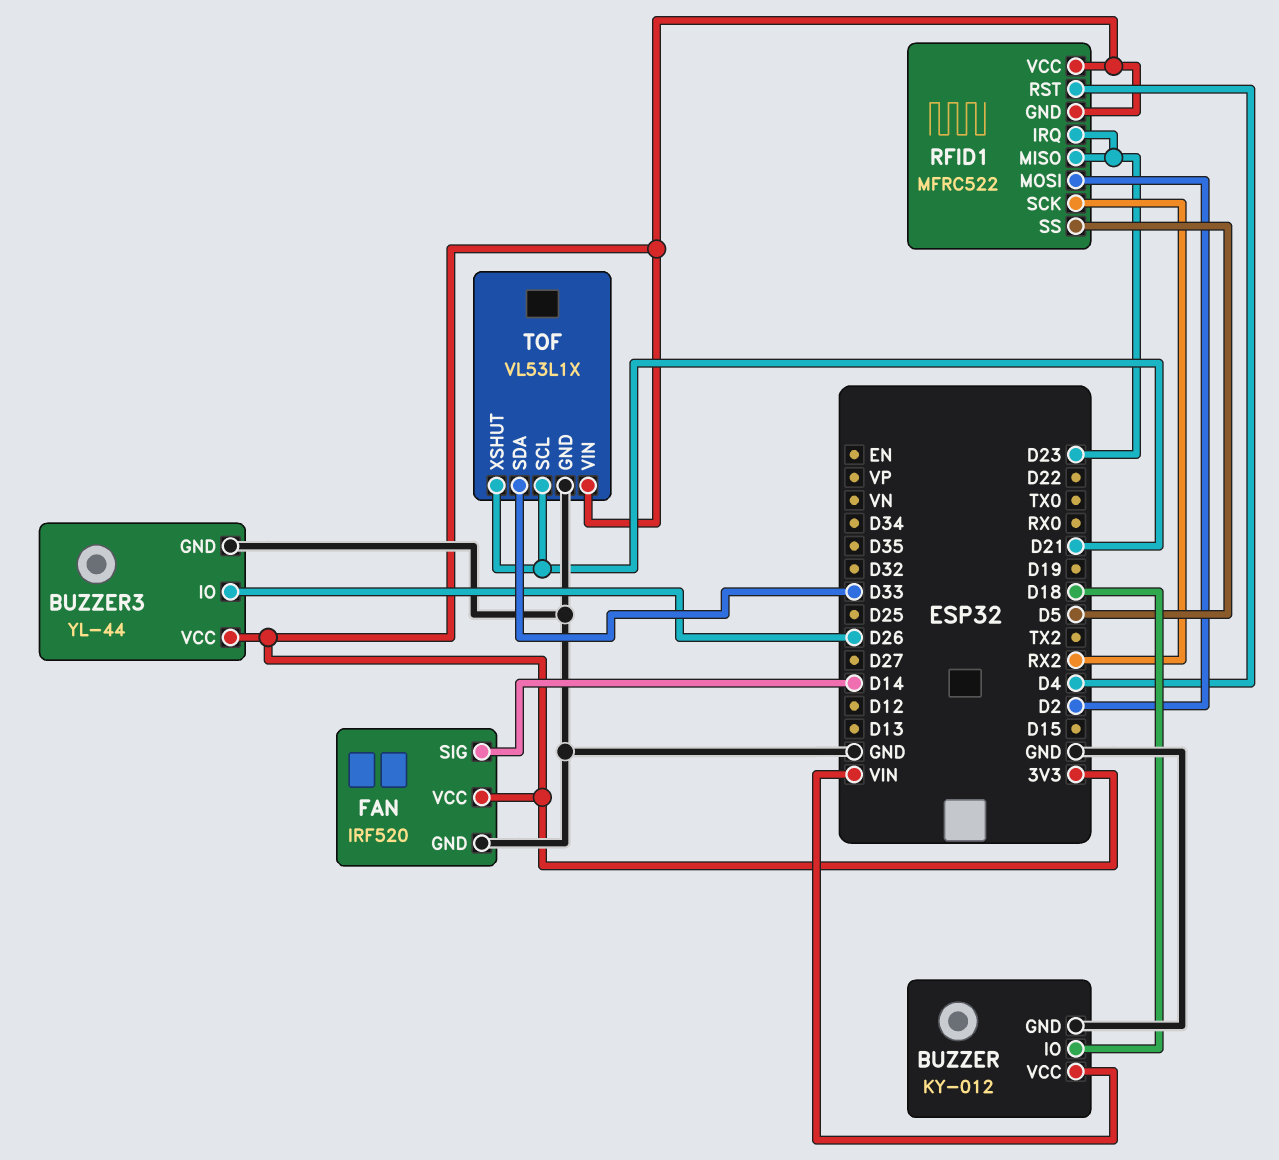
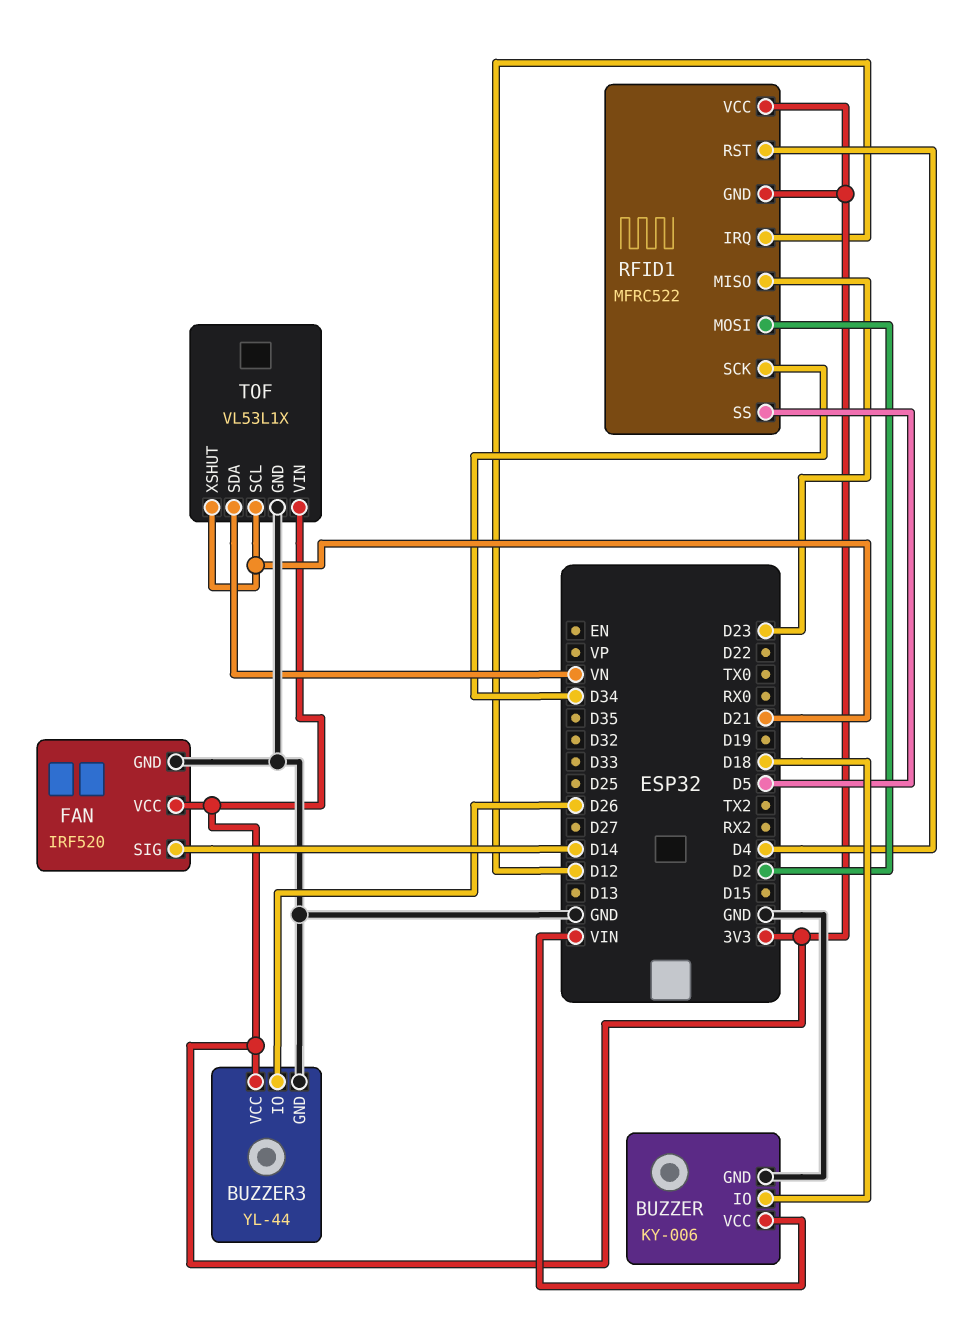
BUZZER: KY-012 -> KY-006
RFID1 pin IRQ: D23 -> D12
RFID1 pin SCK: RX2 -> D34
TOF pin SDA: D33 -> VN

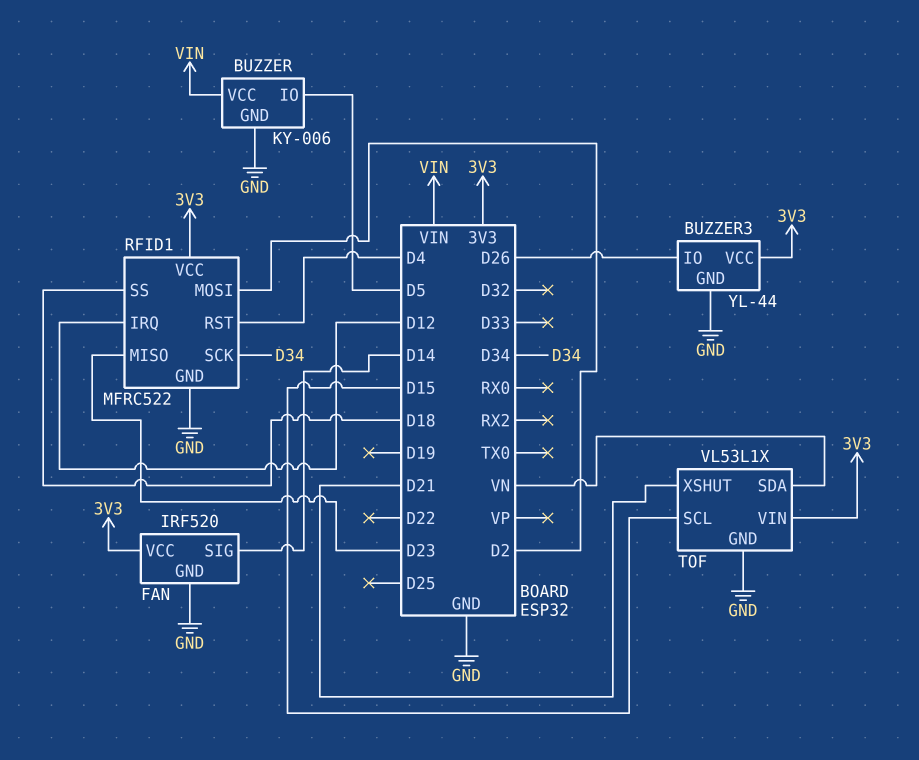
BUZZER pin IO: D18 -> D5
RFID1 pin GND: 3V3 -> GND
RFID1 pin SS: D5 -> D18
TOF pin SCL: D21 -> D15

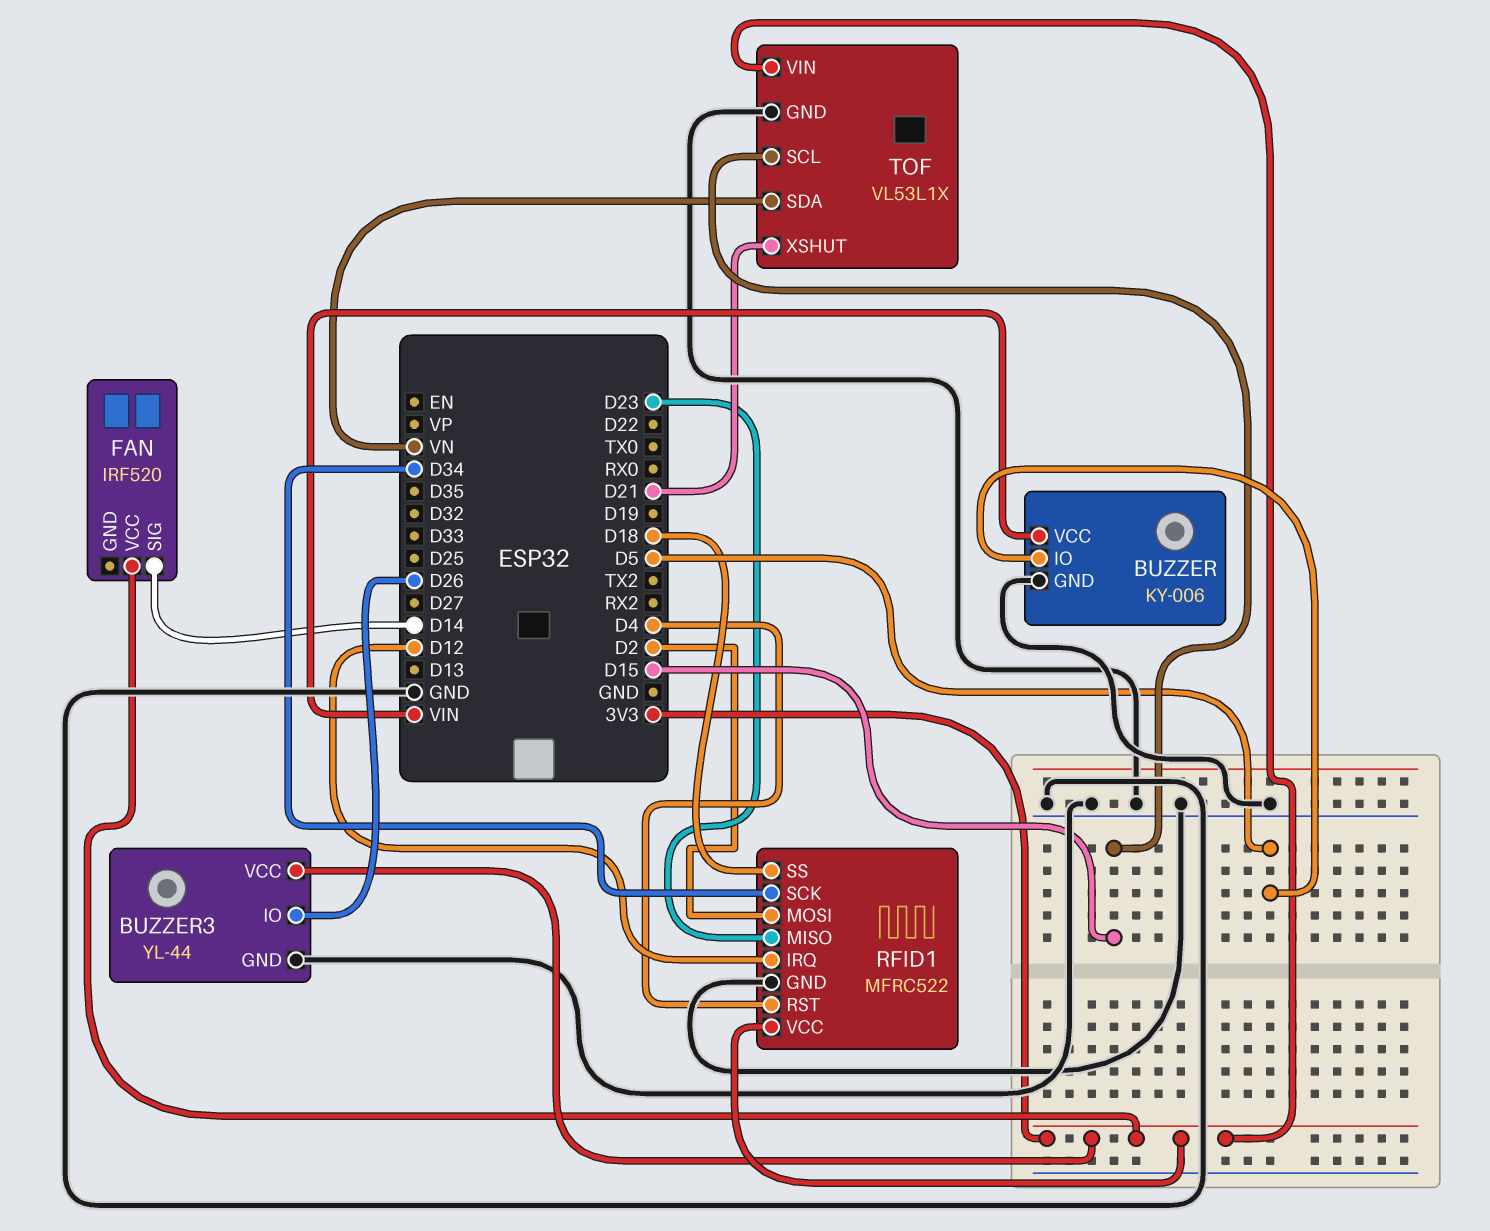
FAN pin GND: GND -> none

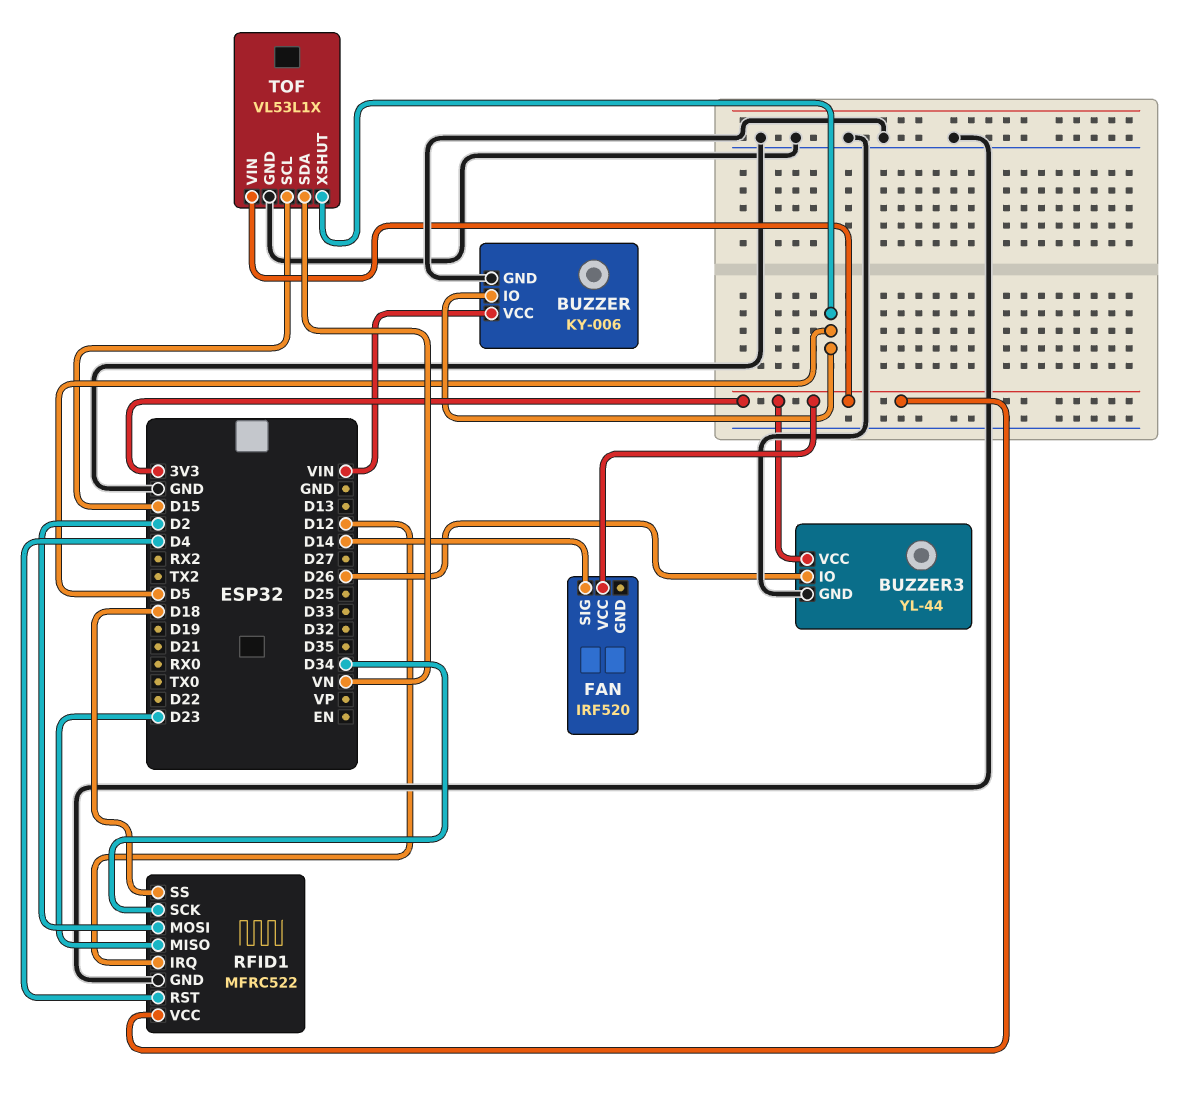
TOF pin XSHUT: D21 -> D5

